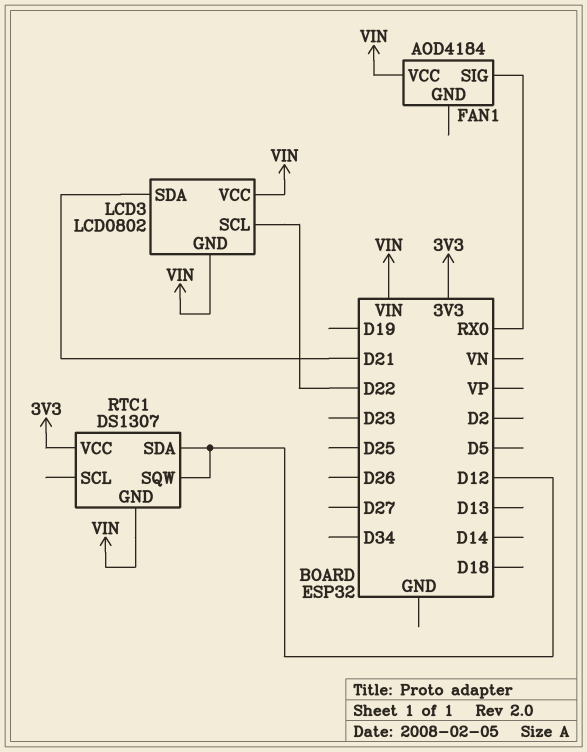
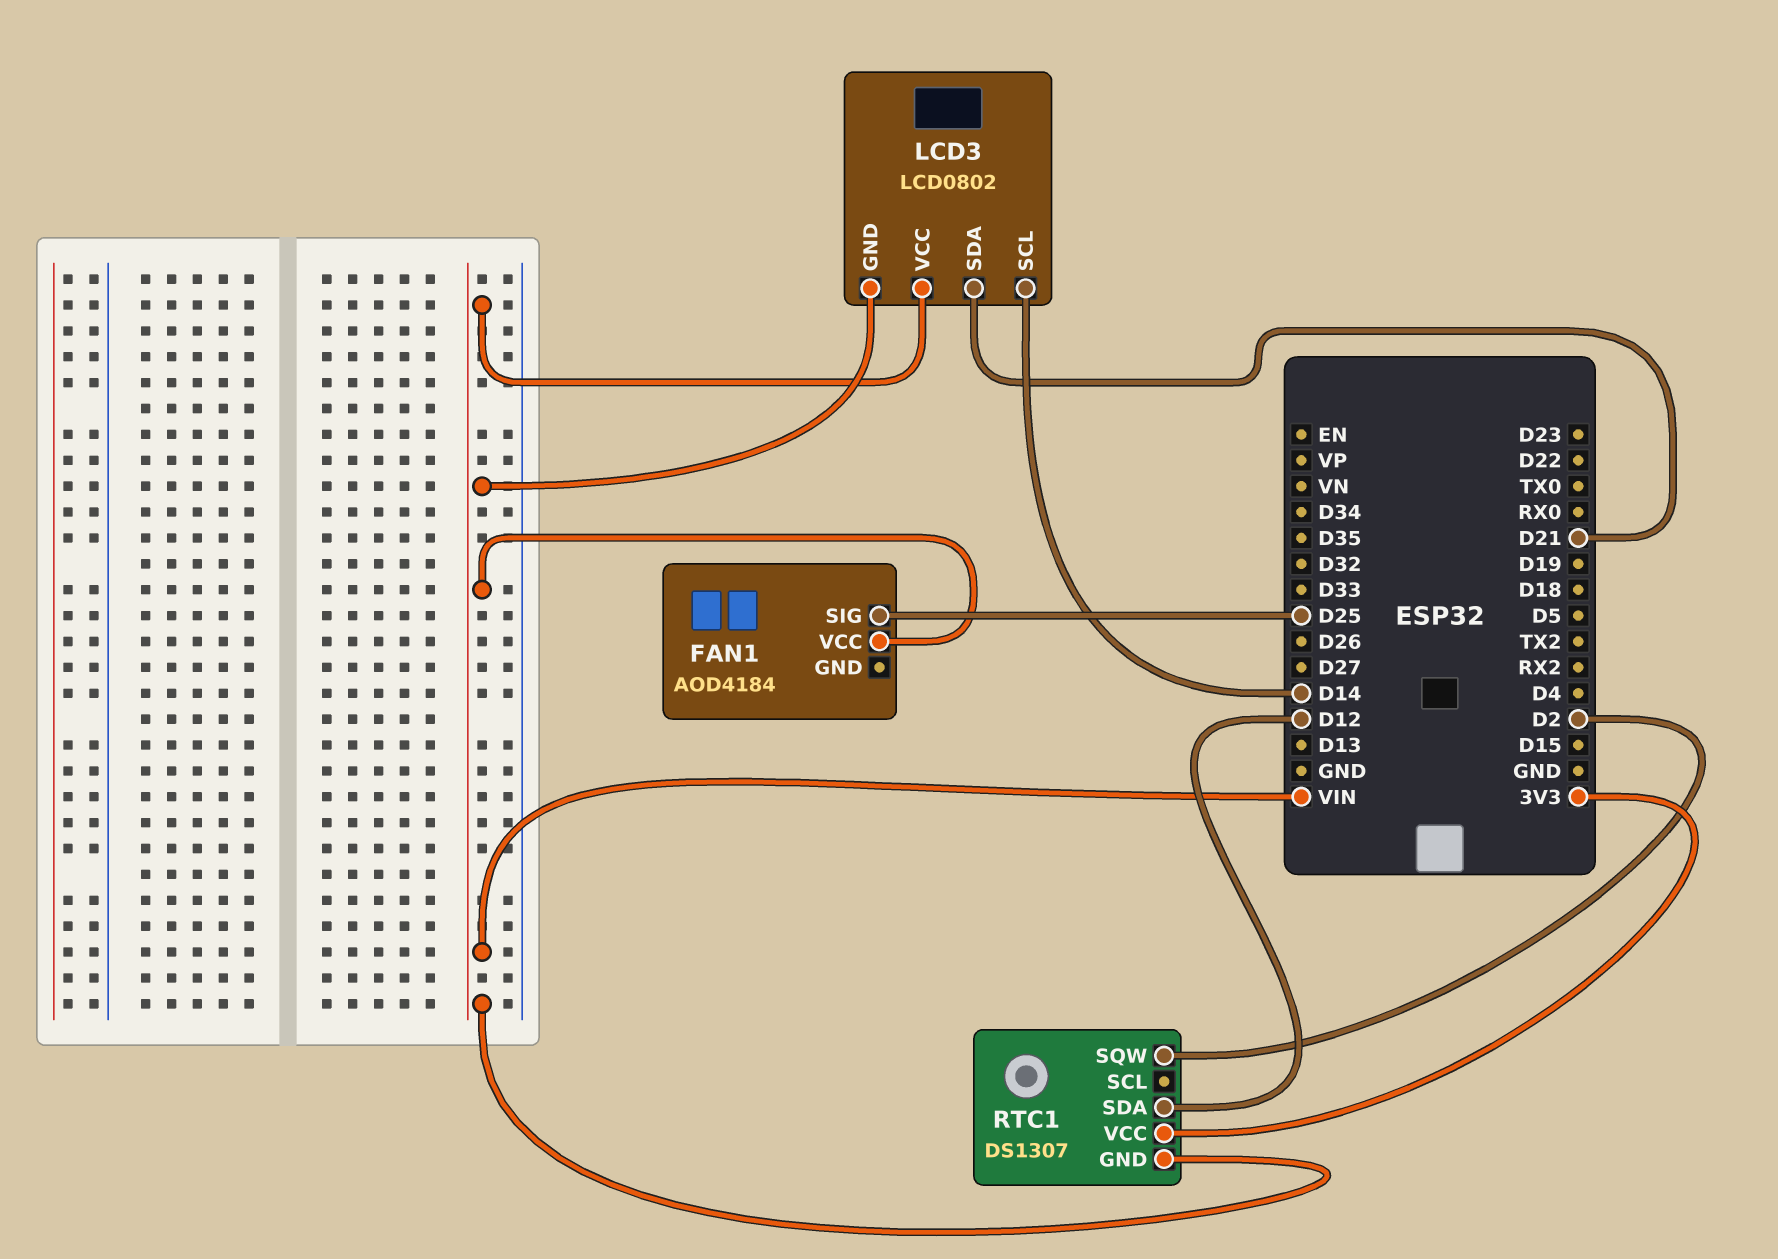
FAN1 pin SIG: RX0 -> D25
LCD3 pin SCL: D22 -> D14
RTC1 pin SQW: D12 -> D2

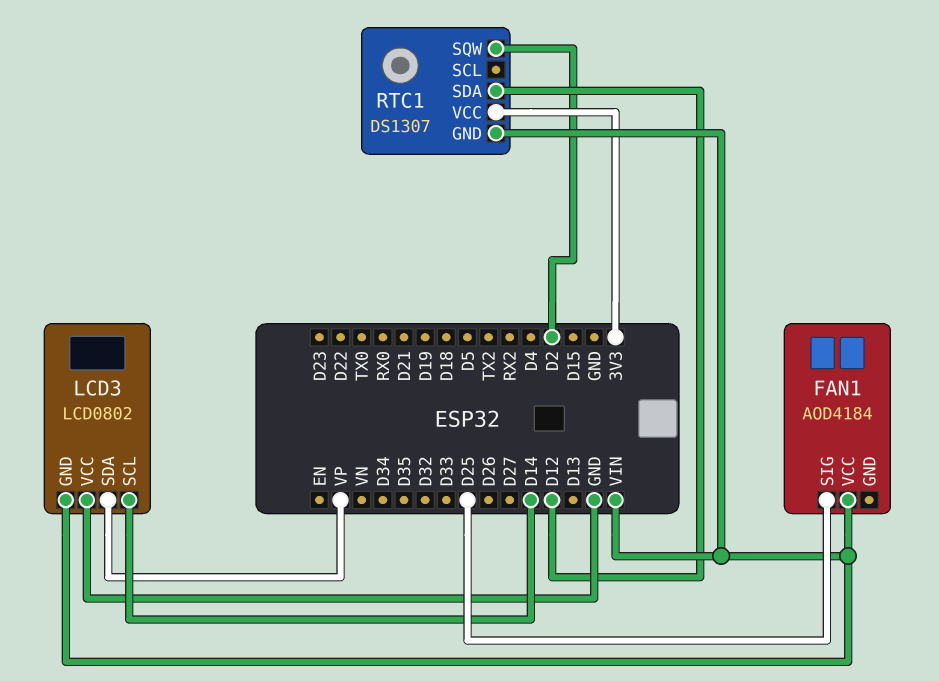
LCD3 pin SDA: D21 -> VP
LCD3 pin VCC: VIN -> GND

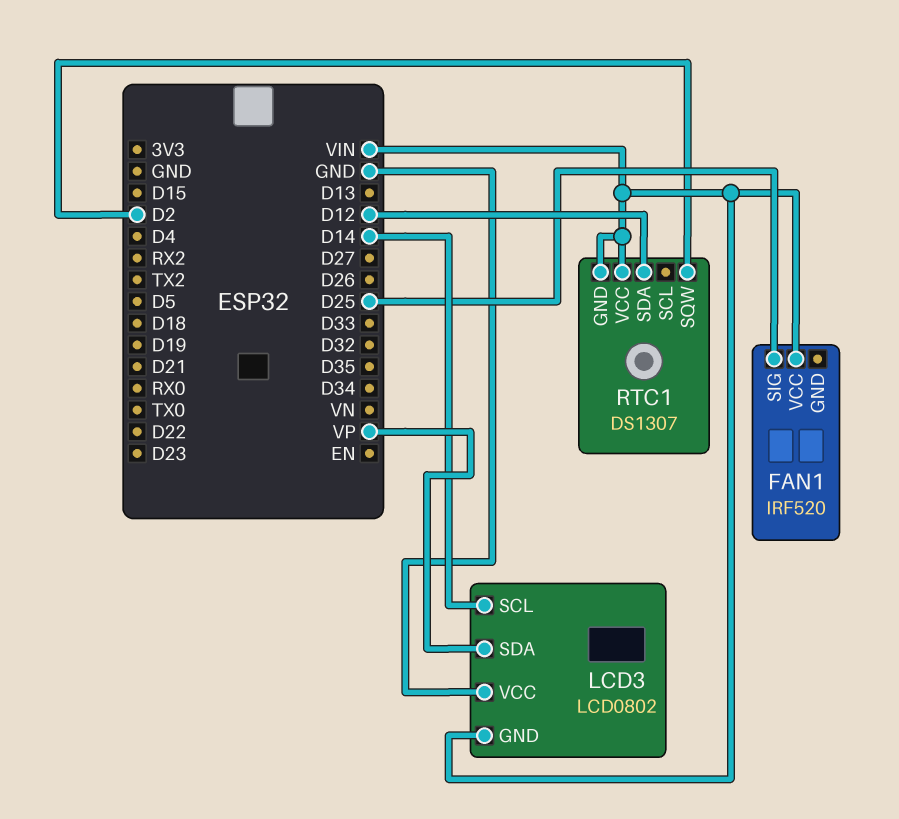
FAN1: AOD4184 -> IRF520
RTC1 pin VCC: 3V3 -> VIN

